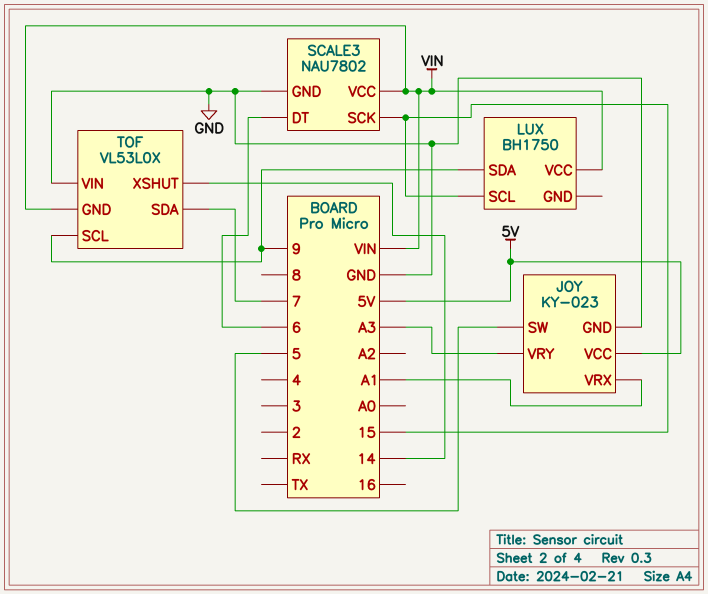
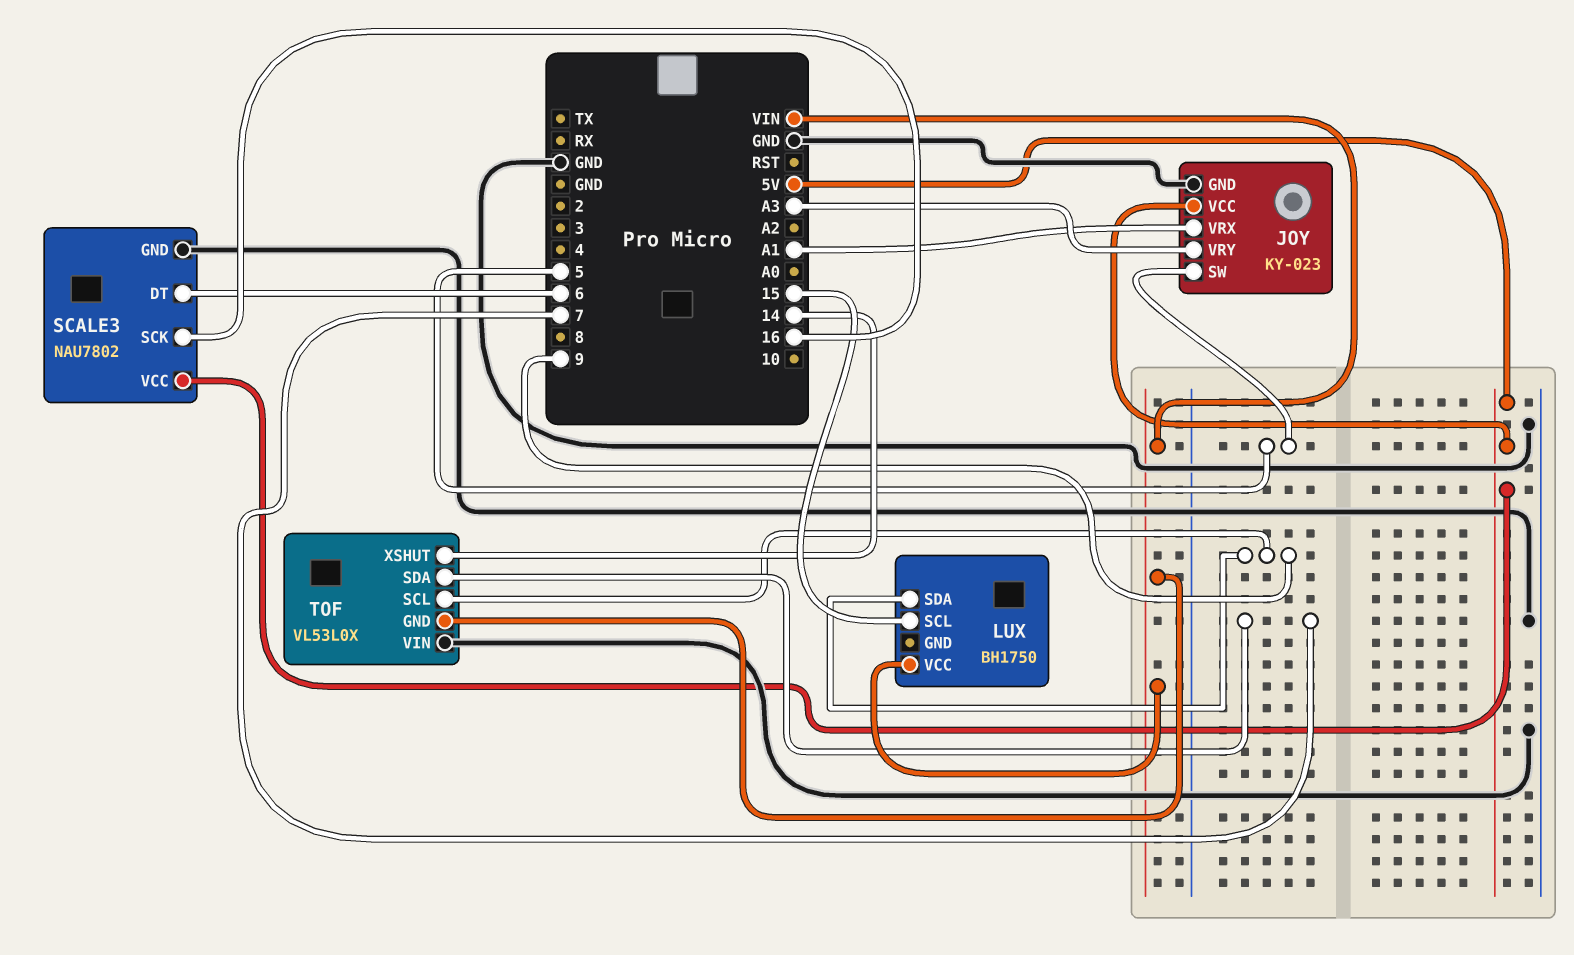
SCALE3 pin SCK: 15 -> 16
SCALE3 pin VCC: VIN -> 5V

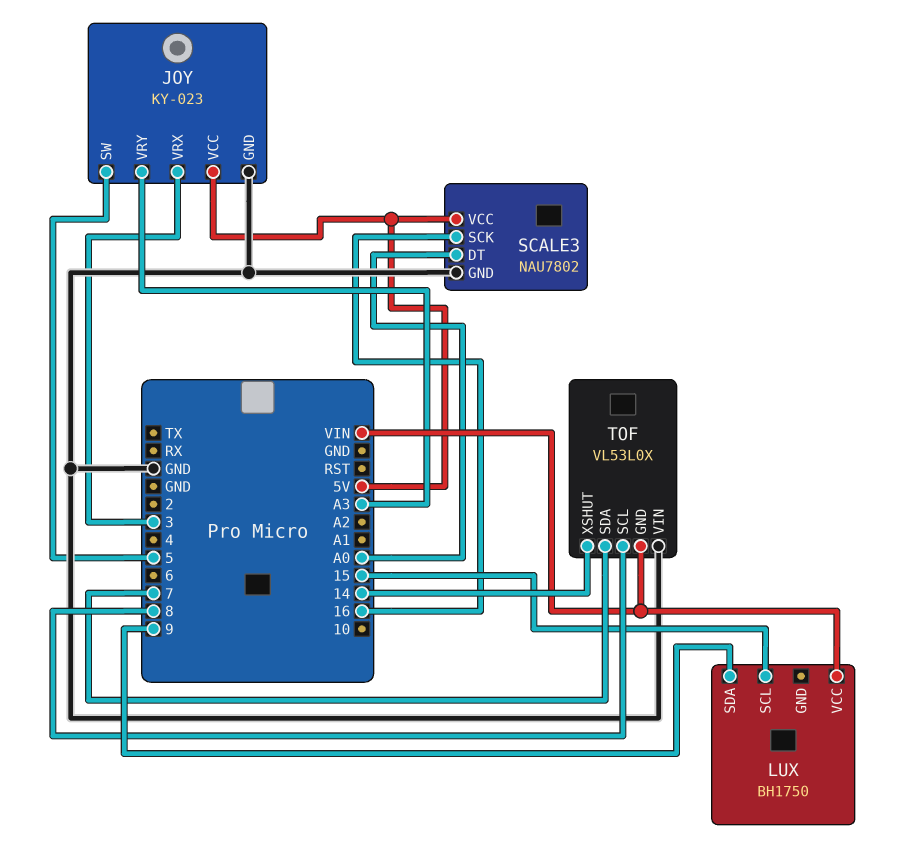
JOY pin VRX: A1 -> 3
SCALE3 pin DT: 6 -> A0
TOF pin SCL: 9 -> 8

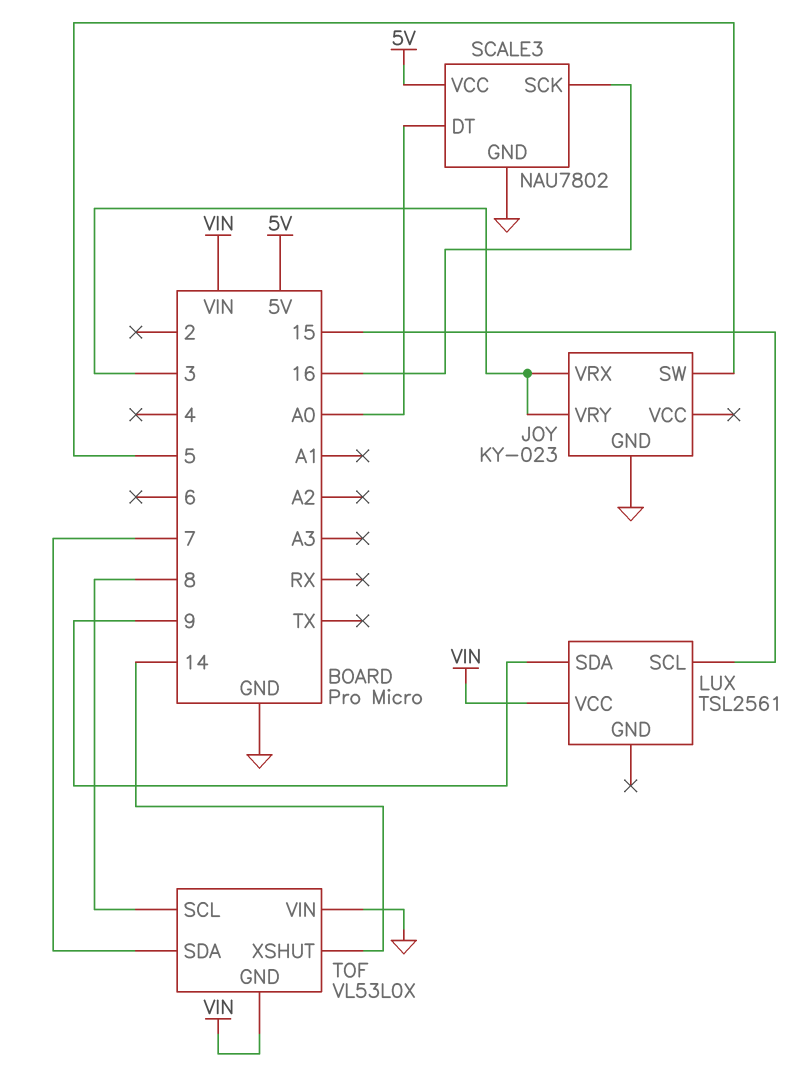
JOY pin VCC: 5V -> none
JOY pin VRY: A3 -> 3
LUX: BH1750 -> TSL2561

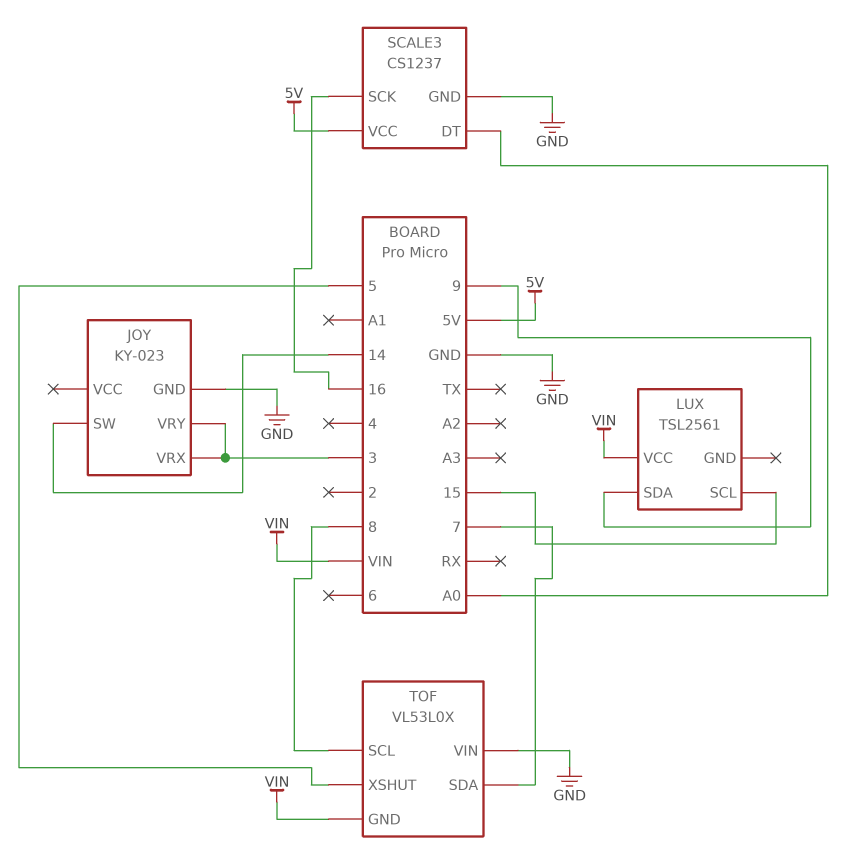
JOY pin SW: 5 -> 14
SCALE3: NAU7802 -> CS1237
TOF pin XSHUT: 14 -> 5

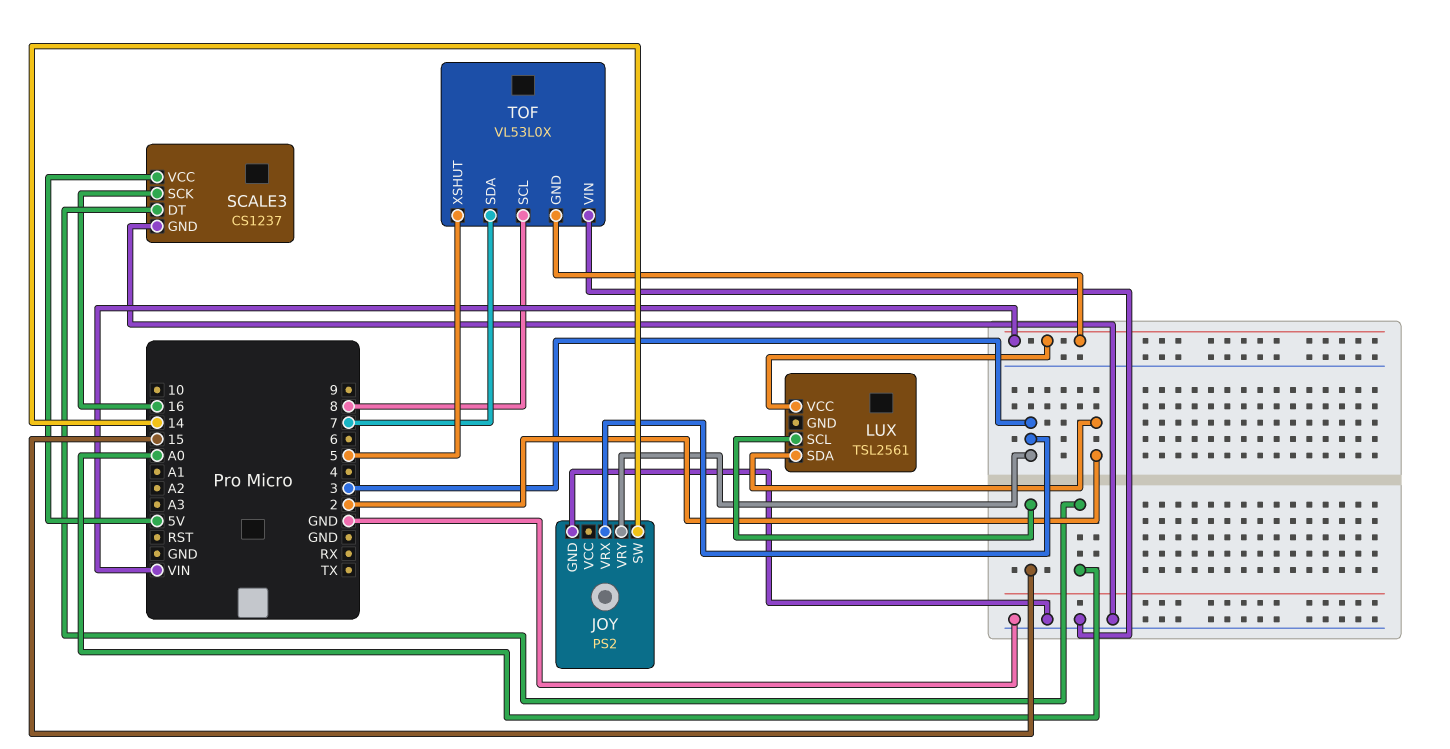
JOY: KY-023 -> PS2
LUX pin SDA: 9 -> 2

